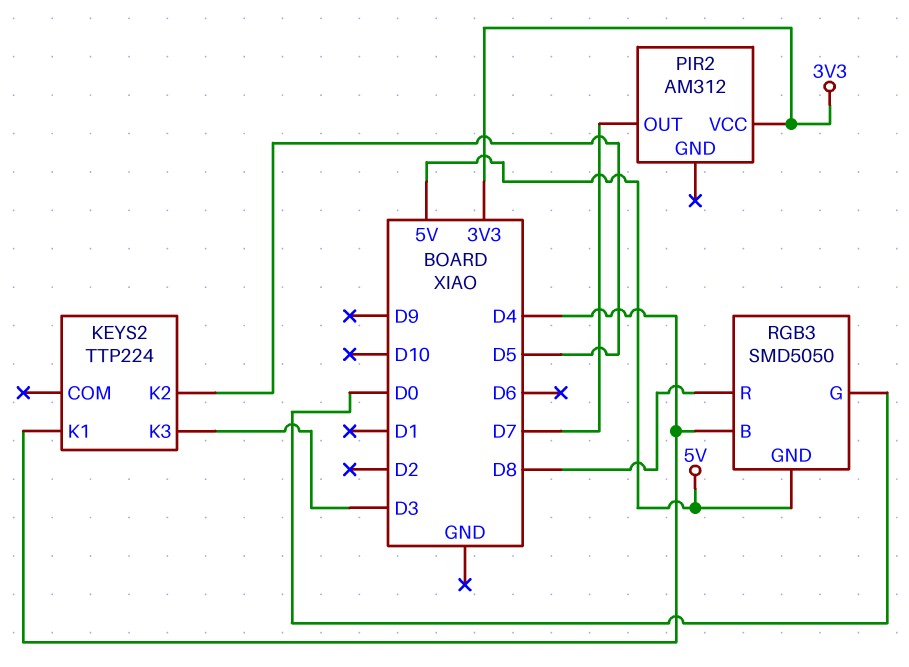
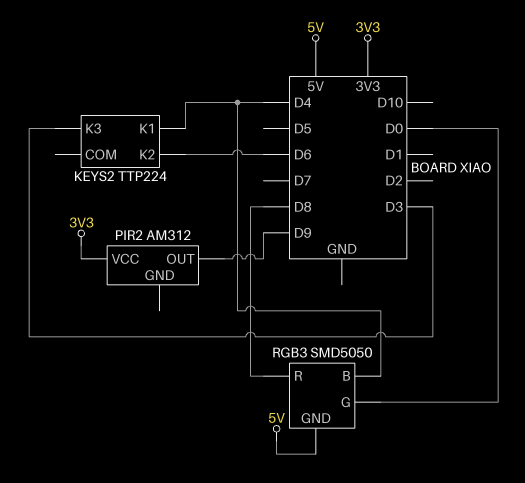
KEYS2 pin K2: D5 -> D6
PIR2 pin OUT: D7 -> D9

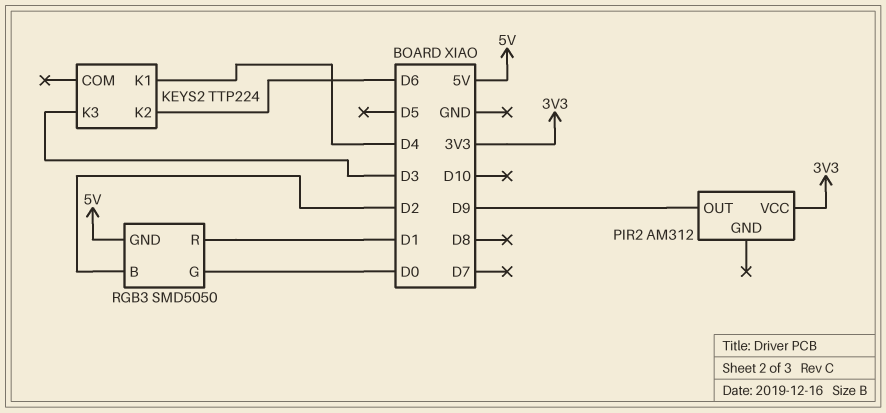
RGB3 pin B: D4 -> D2
RGB3 pin R: D8 -> D1

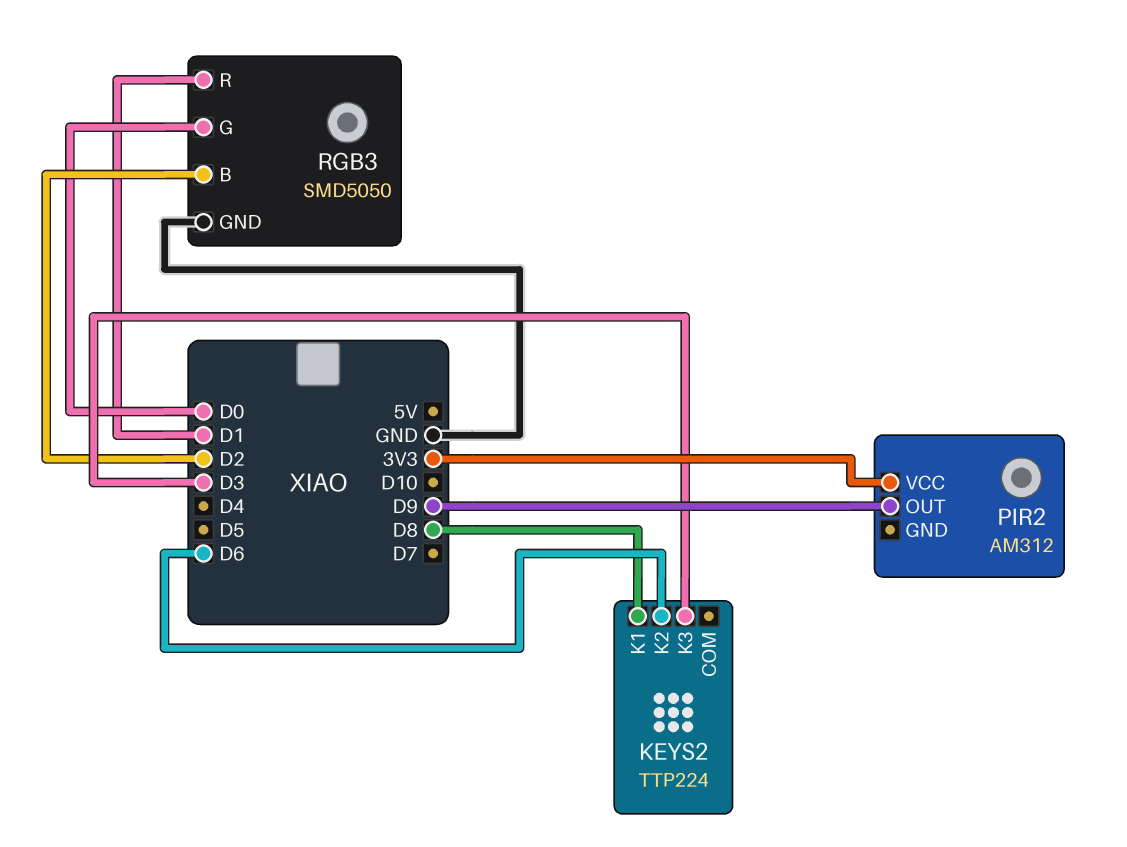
KEYS2 pin K1: D4 -> D8
RGB3 pin GND: 5V -> GND

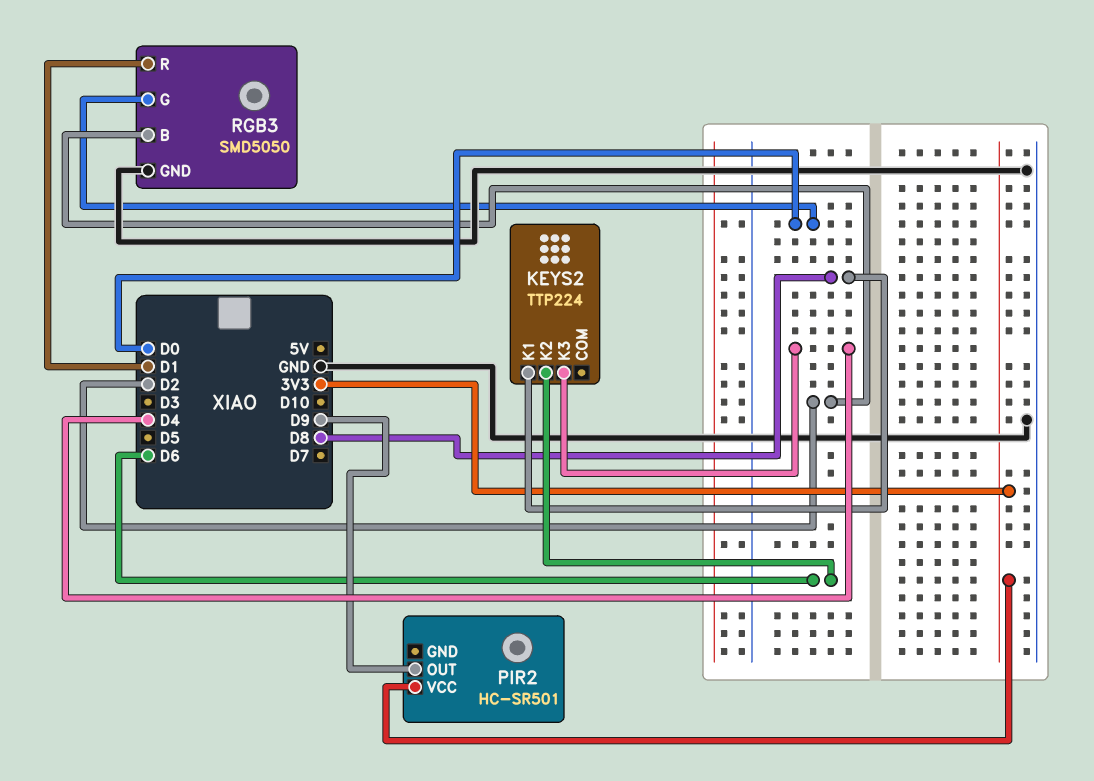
KEYS2 pin K3: D3 -> D4
PIR2: AM312 -> HC-SR501

